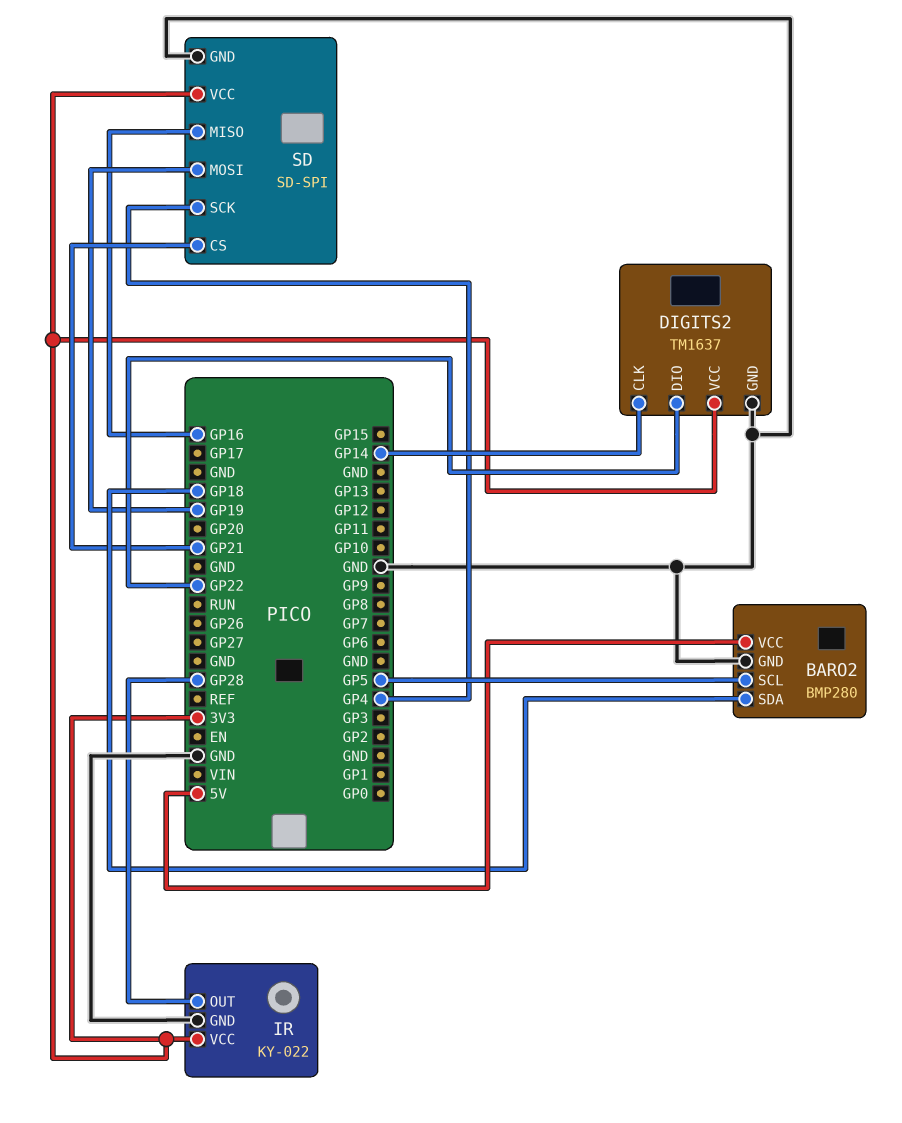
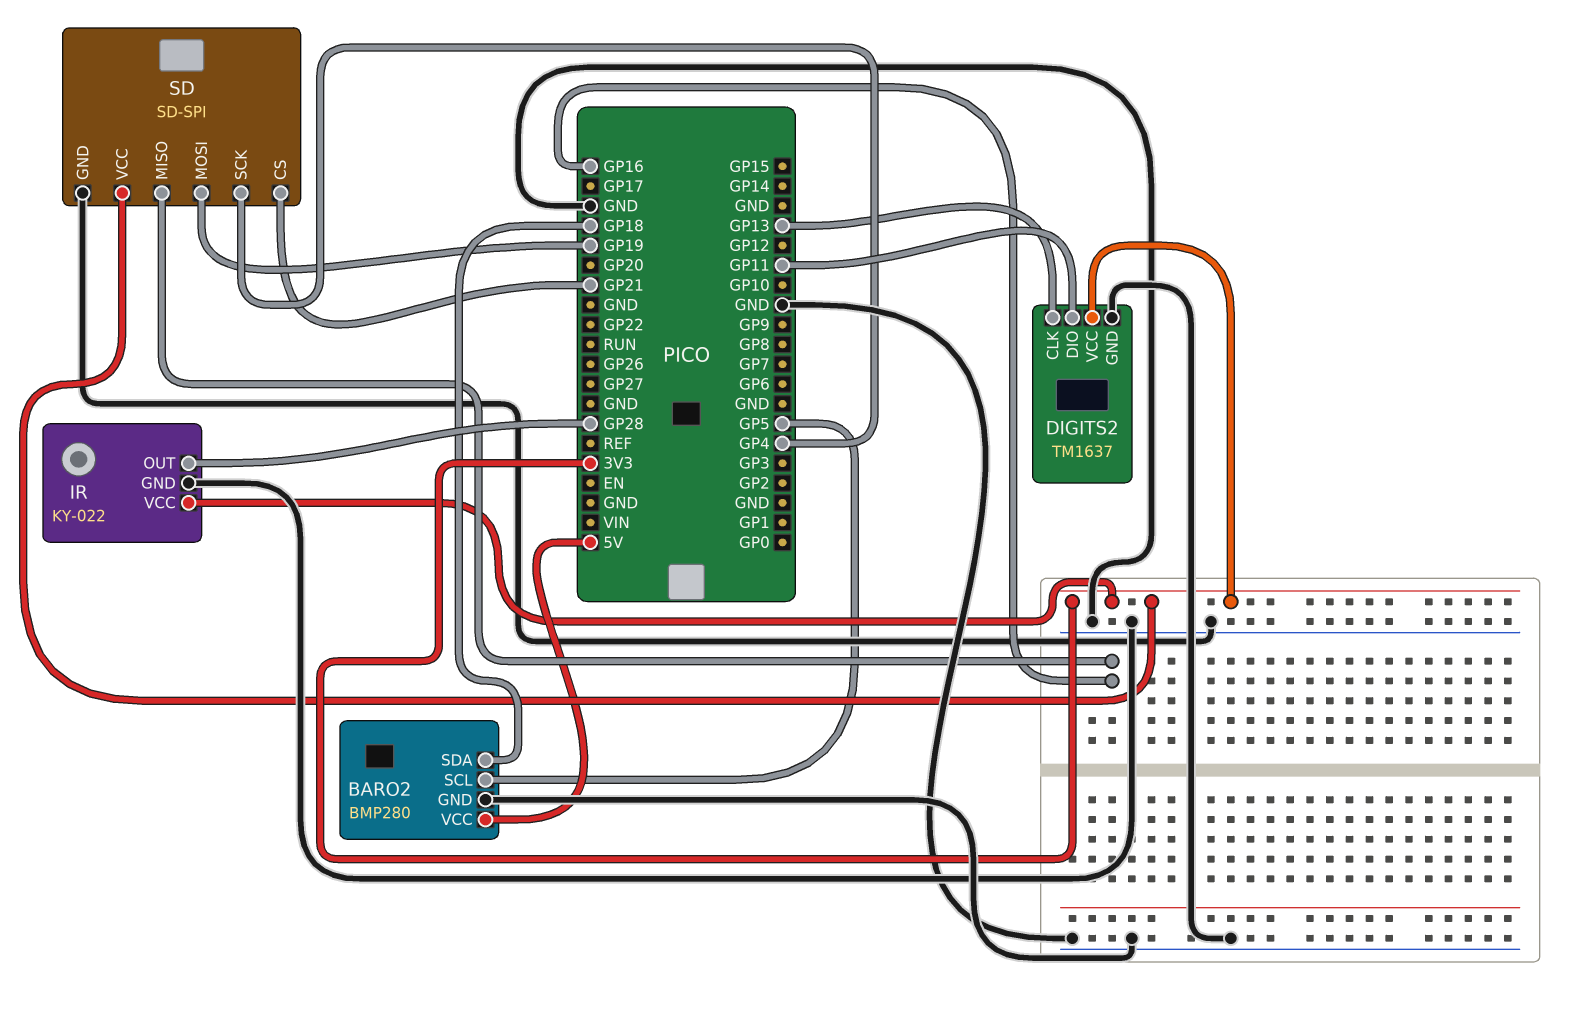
DIGITS2 pin CLK: GP14 -> GP13
DIGITS2 pin DIO: GP22 -> GP11

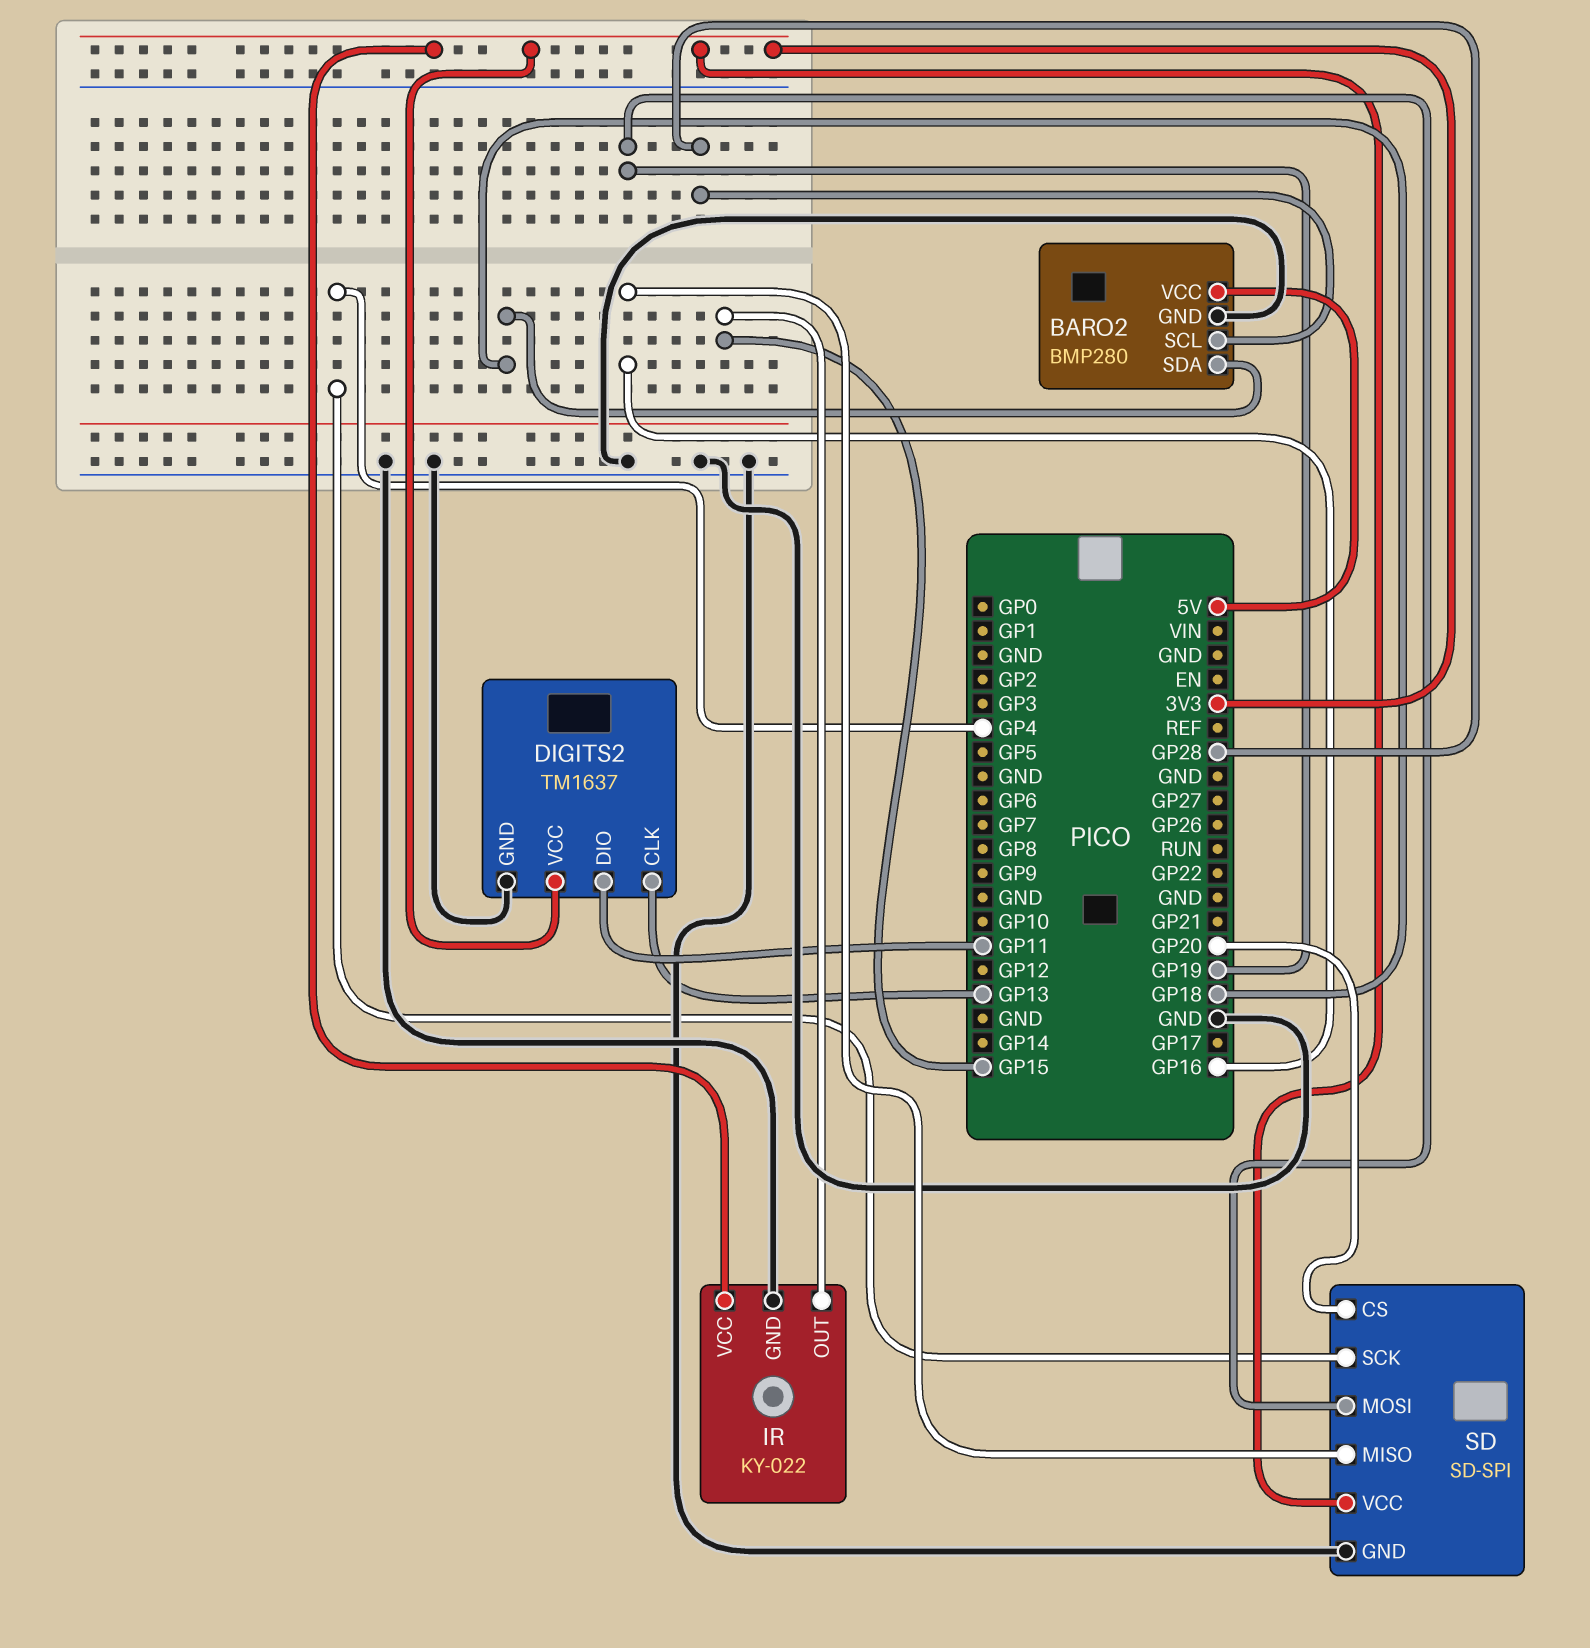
BARO2 pin SCL: GP5 -> GP28
IR pin OUT: GP28 -> GP15
SD pin CS: GP21 -> GP20

